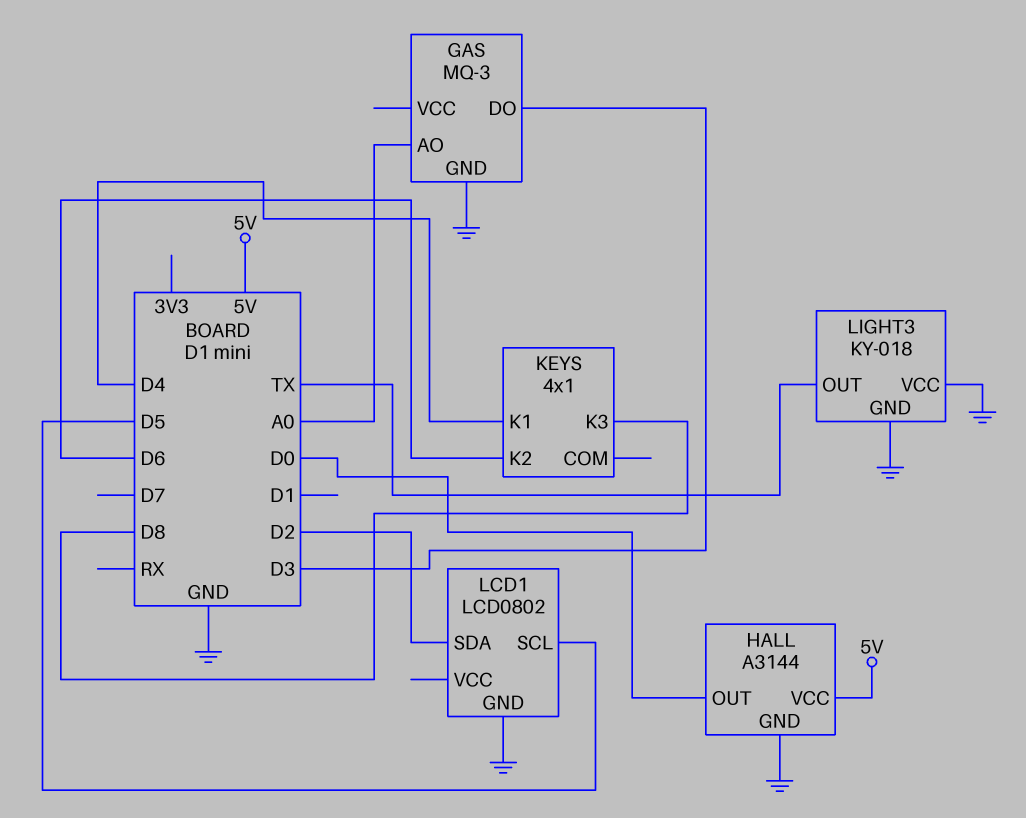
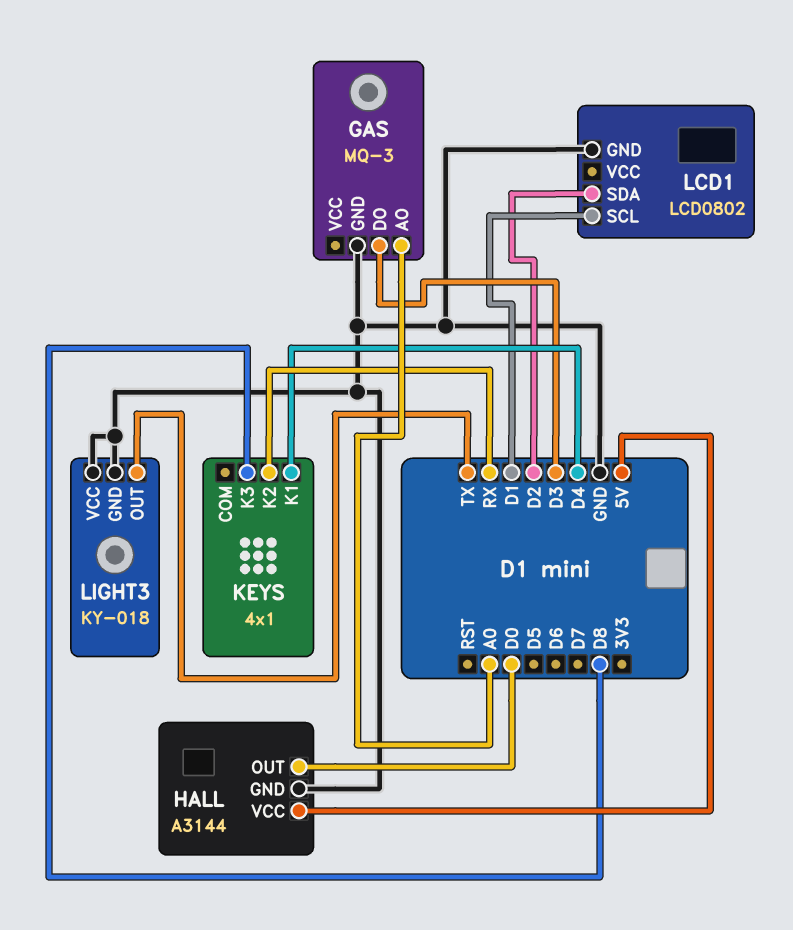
KEYS pin K2: D6 -> RX
LCD1 pin SCL: D5 -> D1

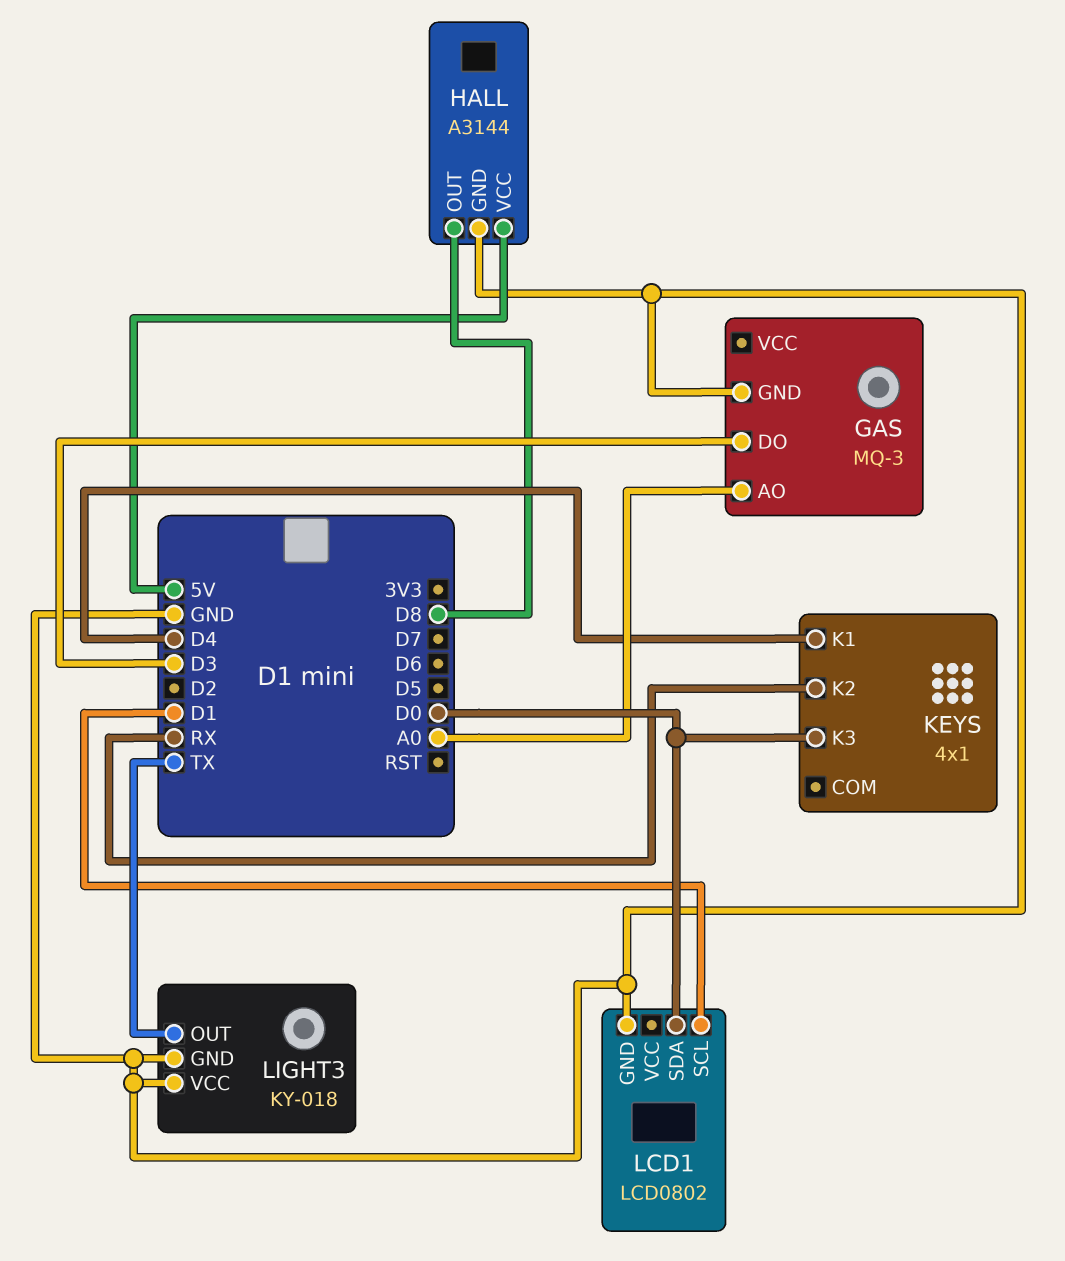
HALL pin OUT: D0 -> D8
KEYS pin K3: D8 -> D0
LCD1 pin SDA: D2 -> D0

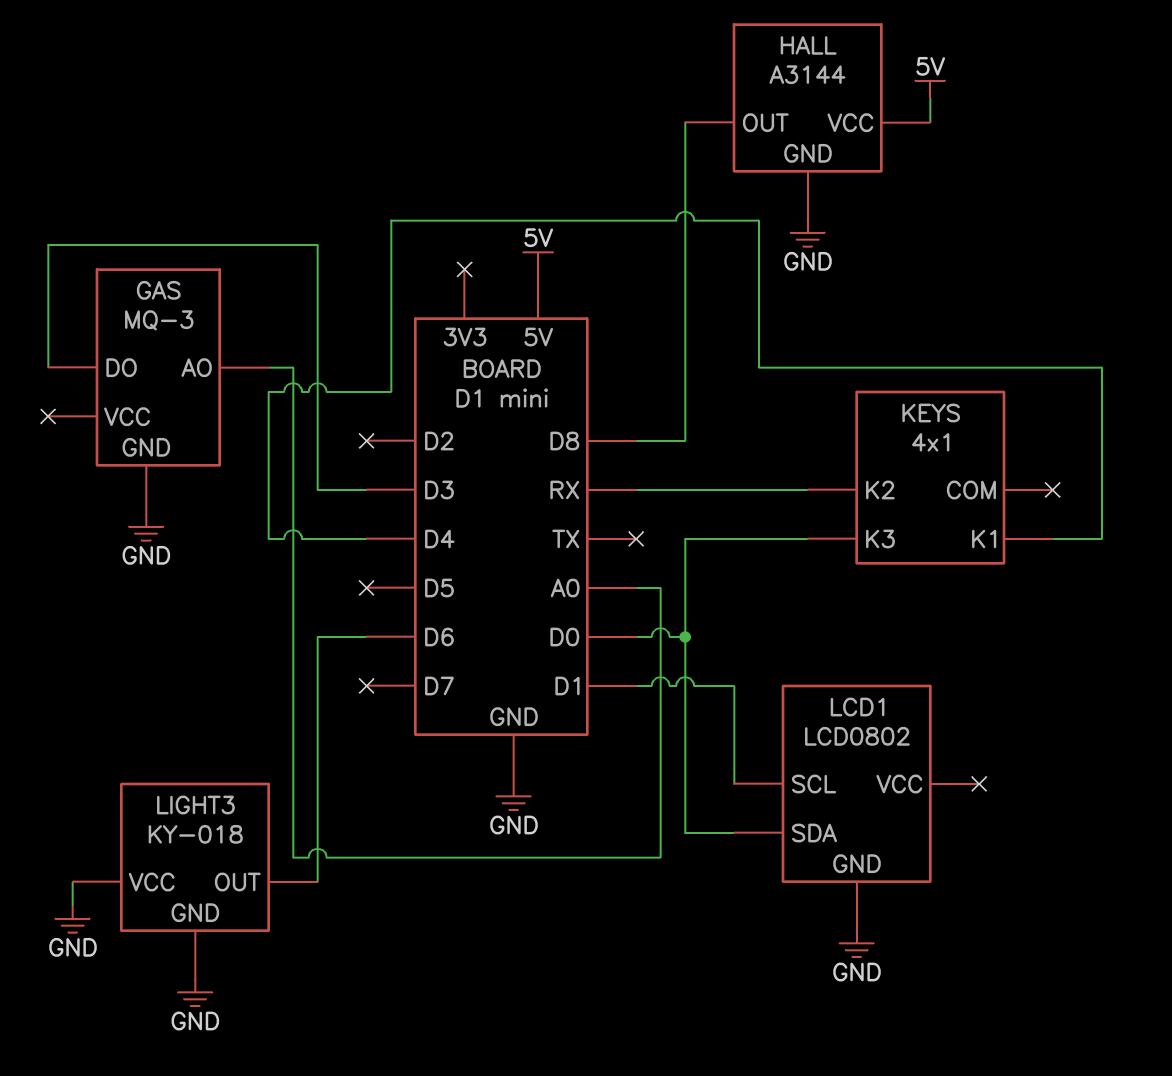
LIGHT3 pin OUT: TX -> D6

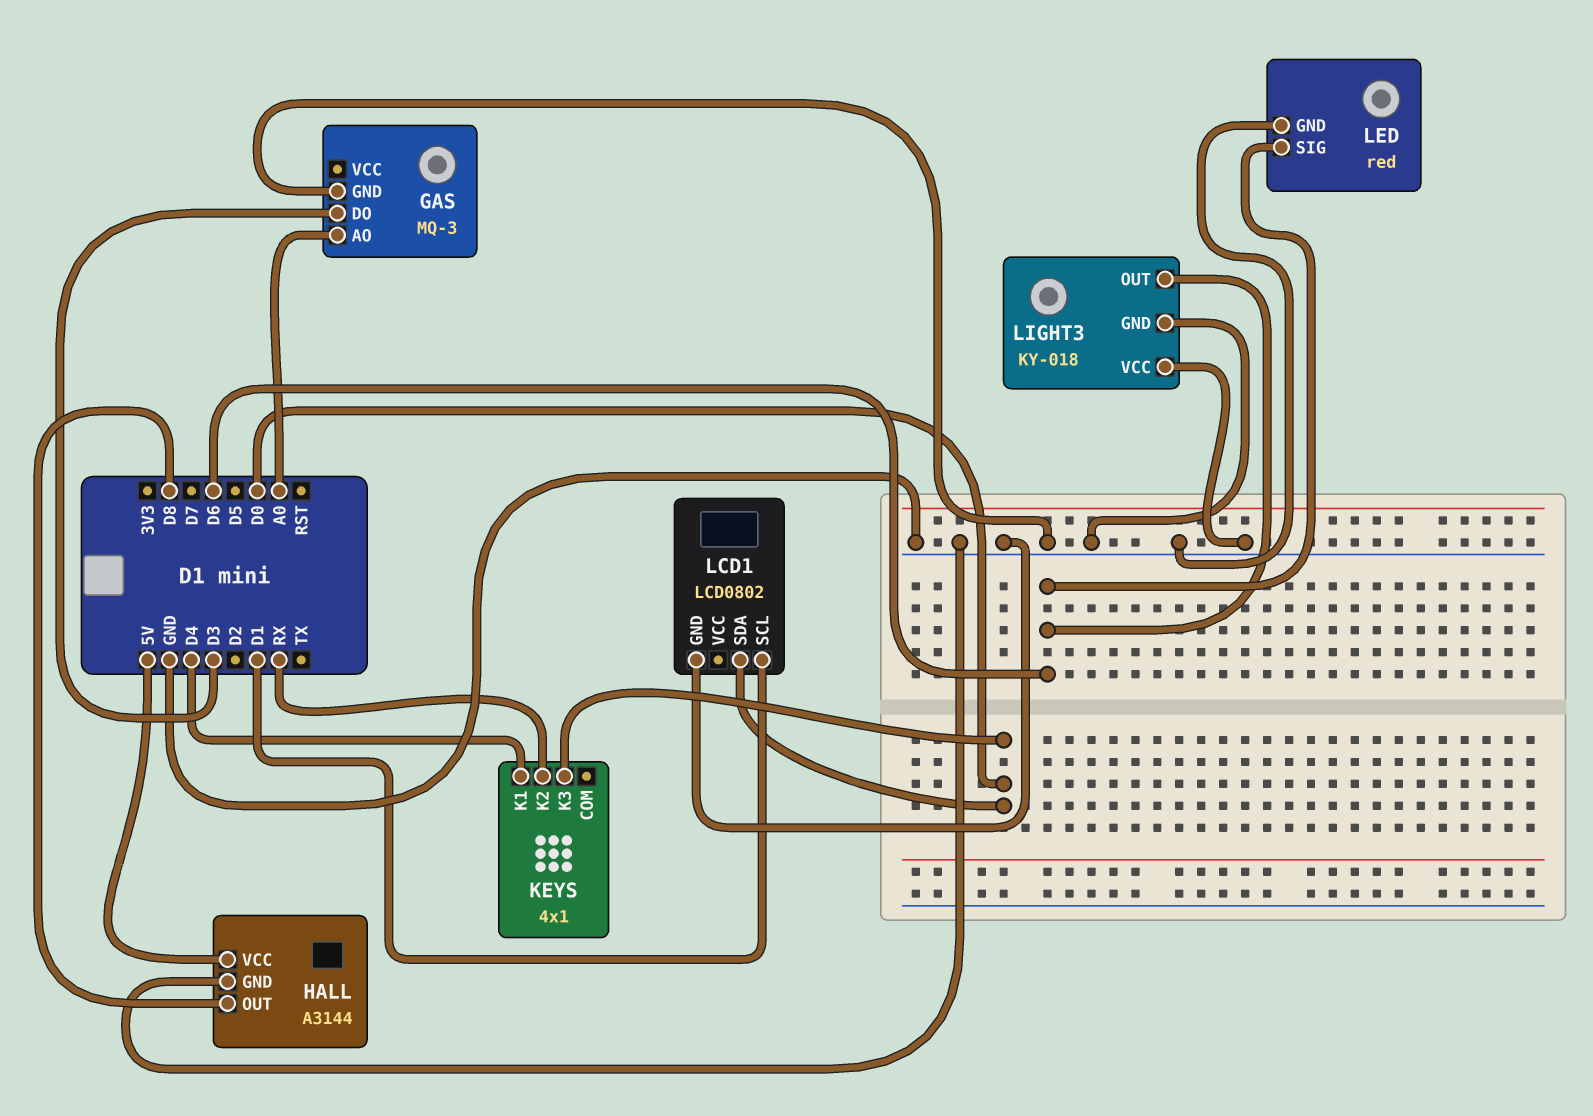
LED: none -> red
LED pin GND: none -> GND
LED pin SIG: none -> D6

